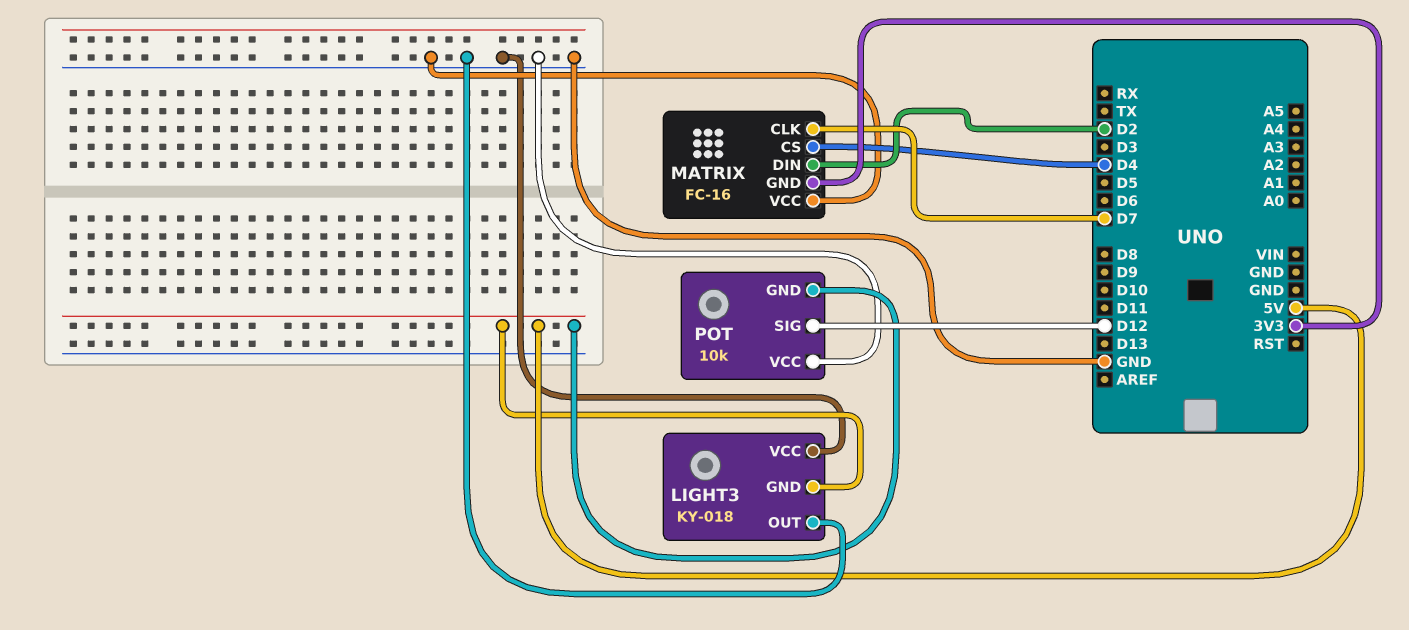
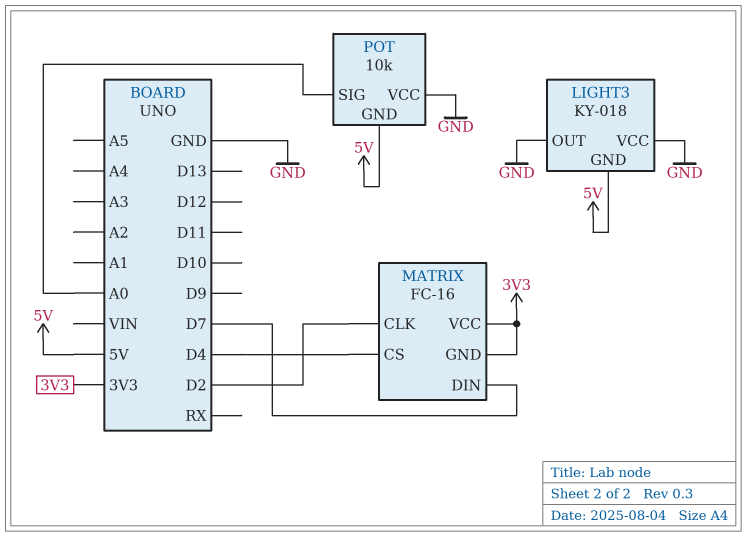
MATRIX pin CLK: D7 -> D2
MATRIX pin DIN: D2 -> D7
MATRIX pin VCC: GND -> 3V3
POT pin SIG: D12 -> A0

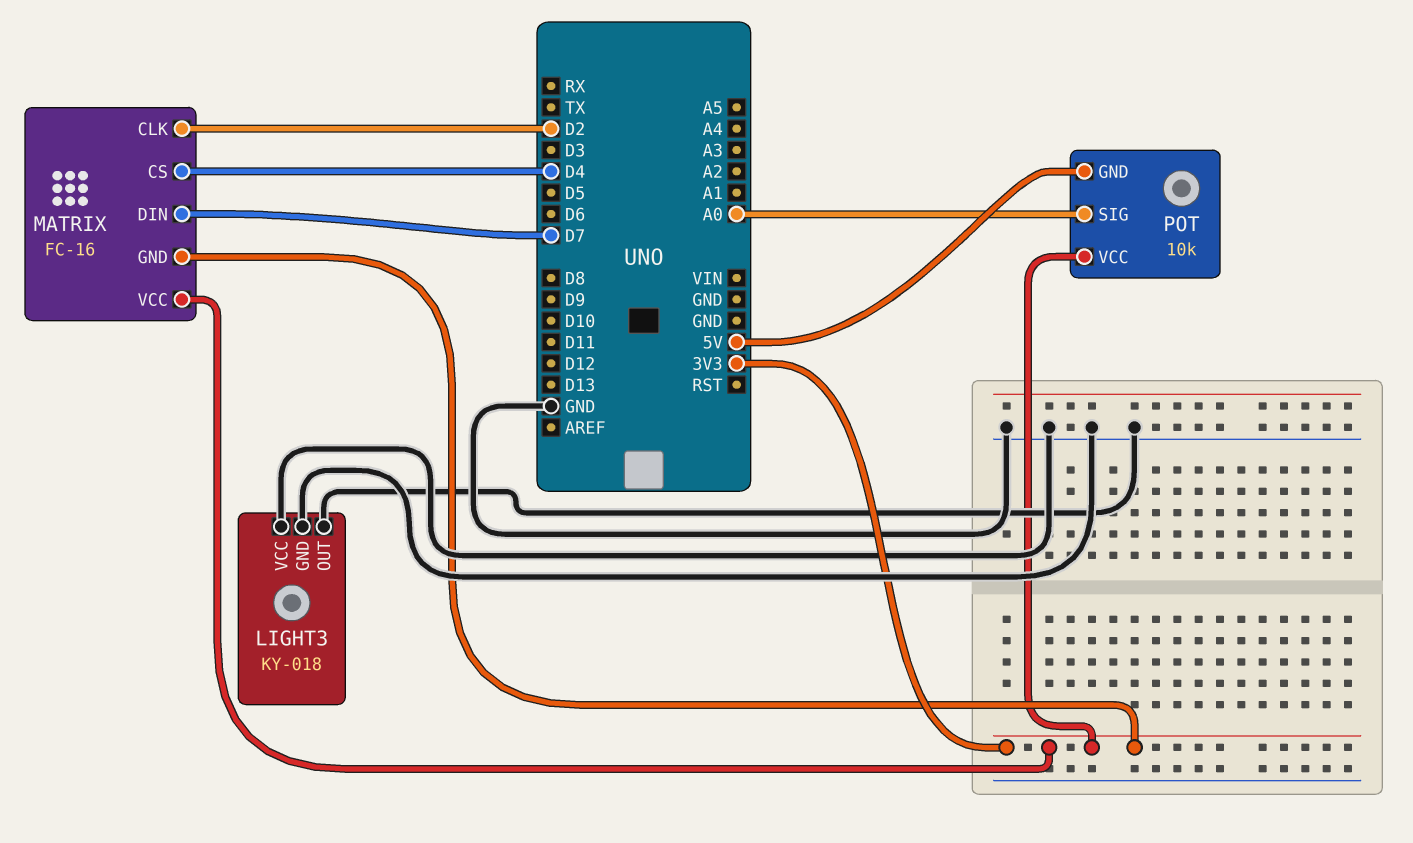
LIGHT3 pin GND: 5V -> GND
POT pin VCC: GND -> 3V3

